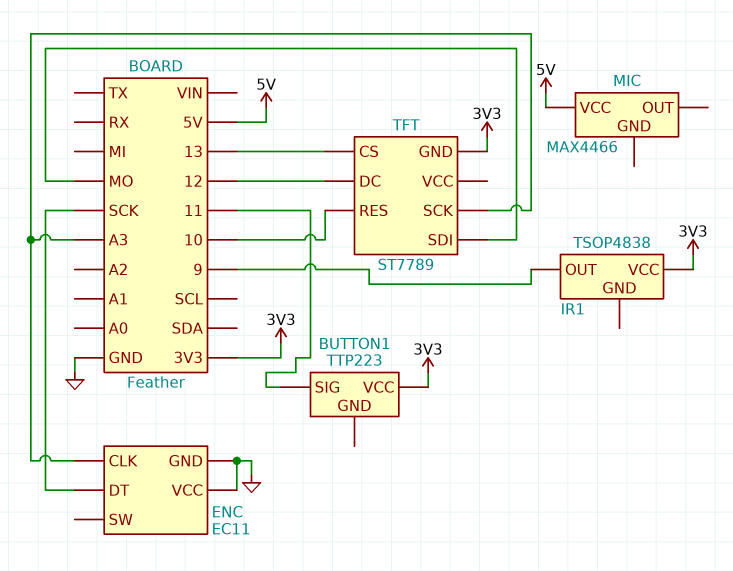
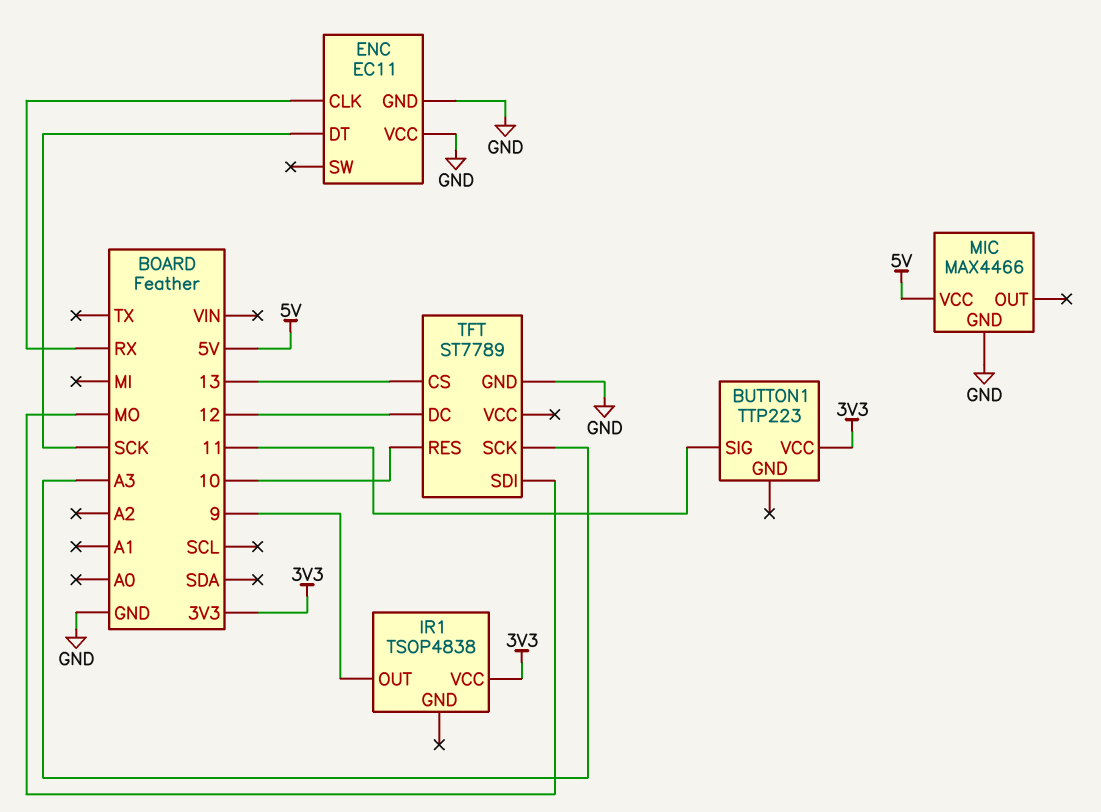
ENC pin CLK: A3 -> RX
MIC pin GND: none -> GND
TFT pin GND: 3V3 -> GND

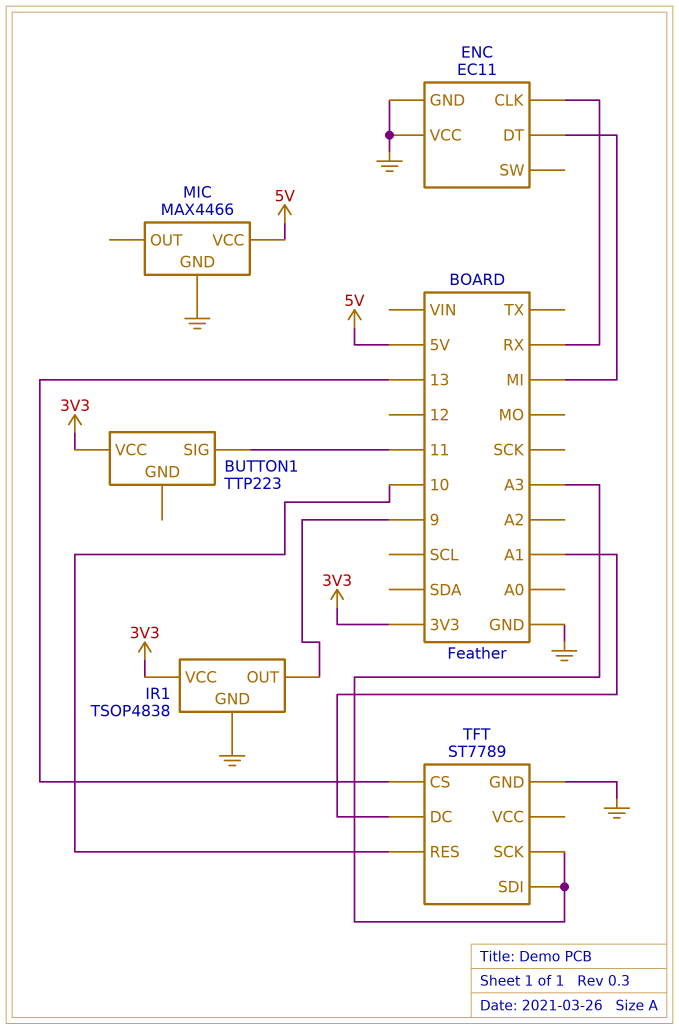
ENC pin DT: SCK -> MI
IR1 pin GND: none -> GND
TFT pin DC: 12 -> A1
TFT pin SDI: MO -> A3

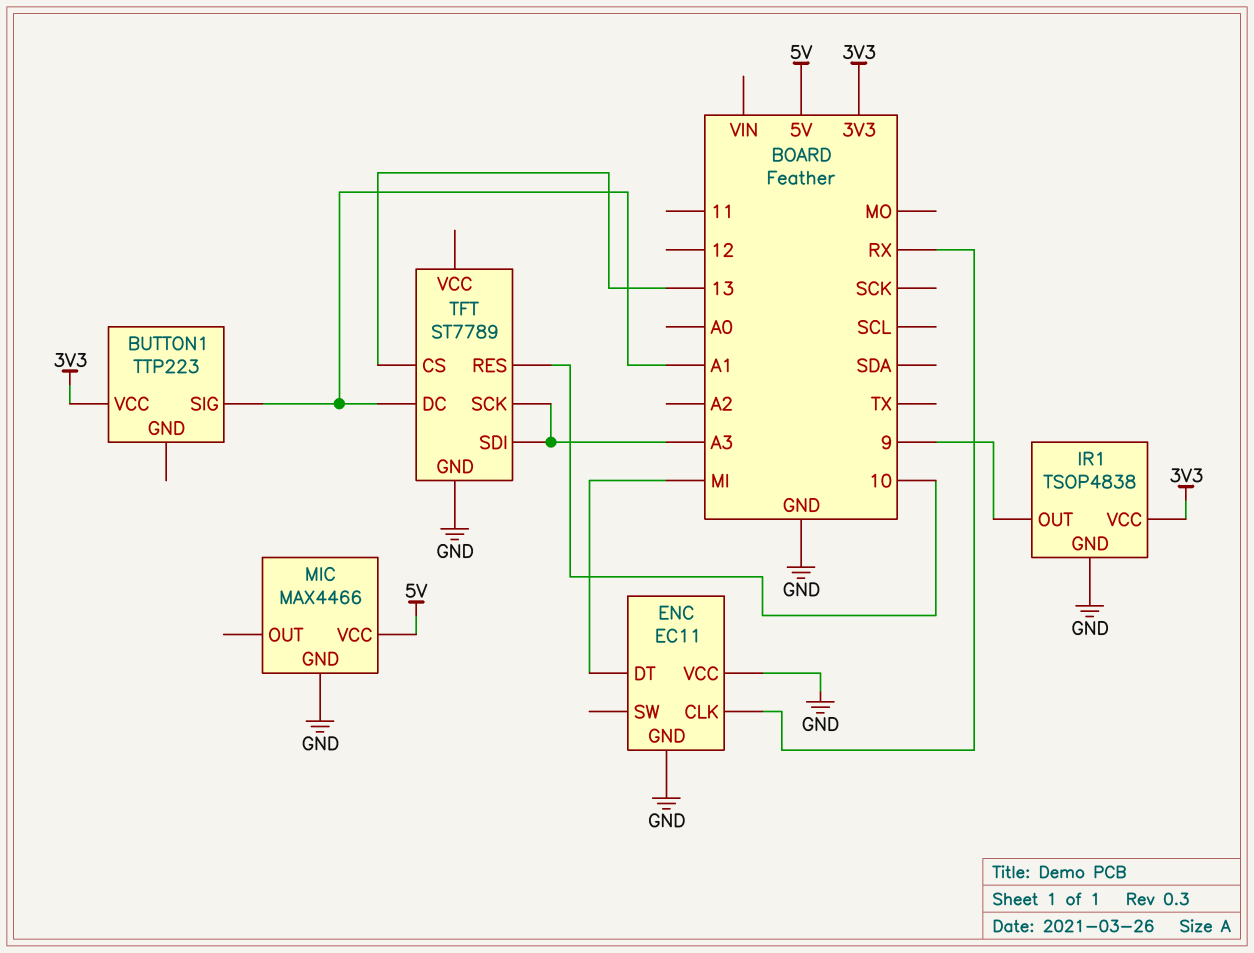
BUTTON1 pin SIG: 11 -> A1

